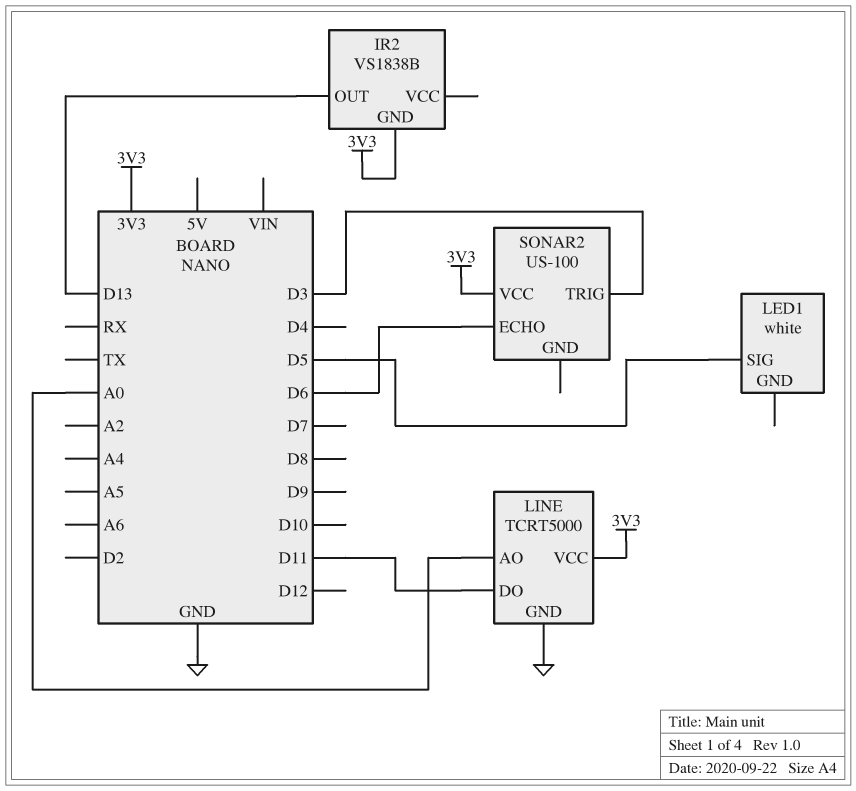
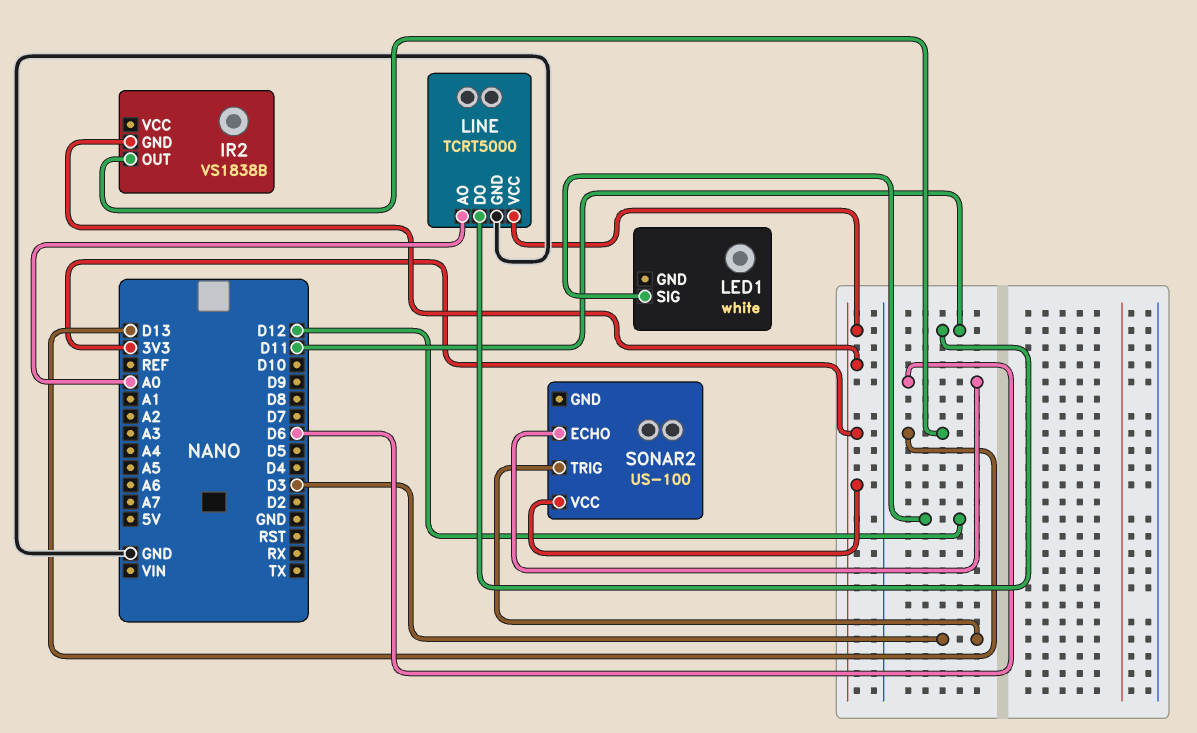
LED1 pin SIG: D5 -> D12

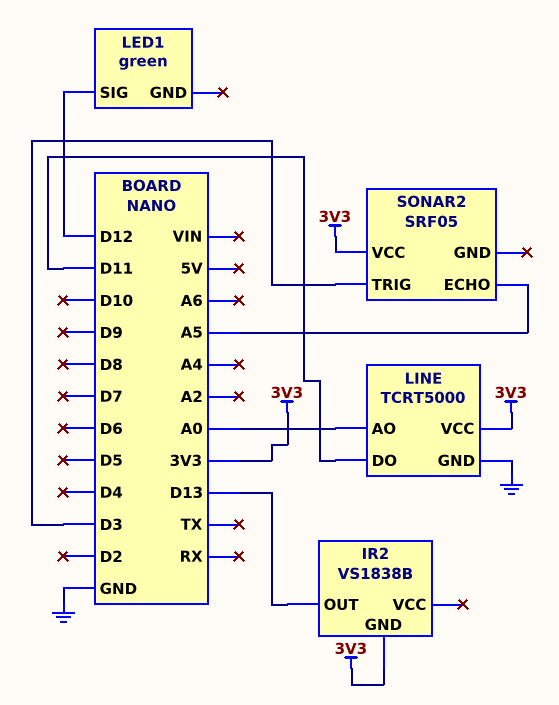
LED1: white -> green
SONAR2: US-100 -> SRF05
SONAR2 pin ECHO: D6 -> A5

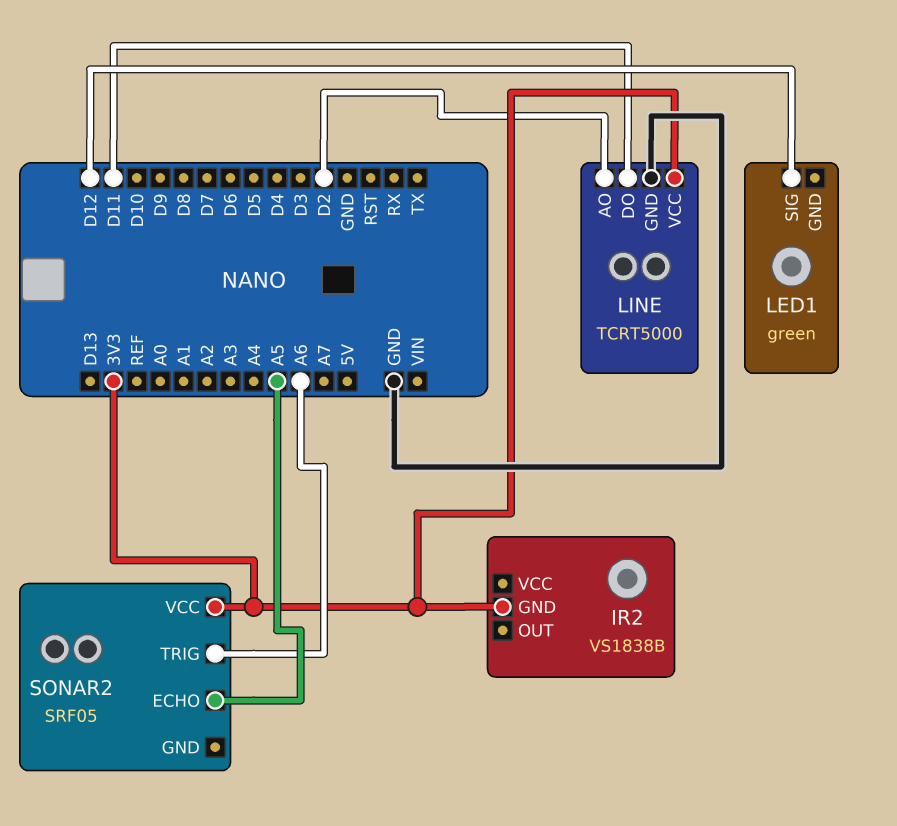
IR2 pin OUT: D13 -> none
LINE pin AO: A0 -> D2
SONAR2 pin TRIG: D3 -> A6

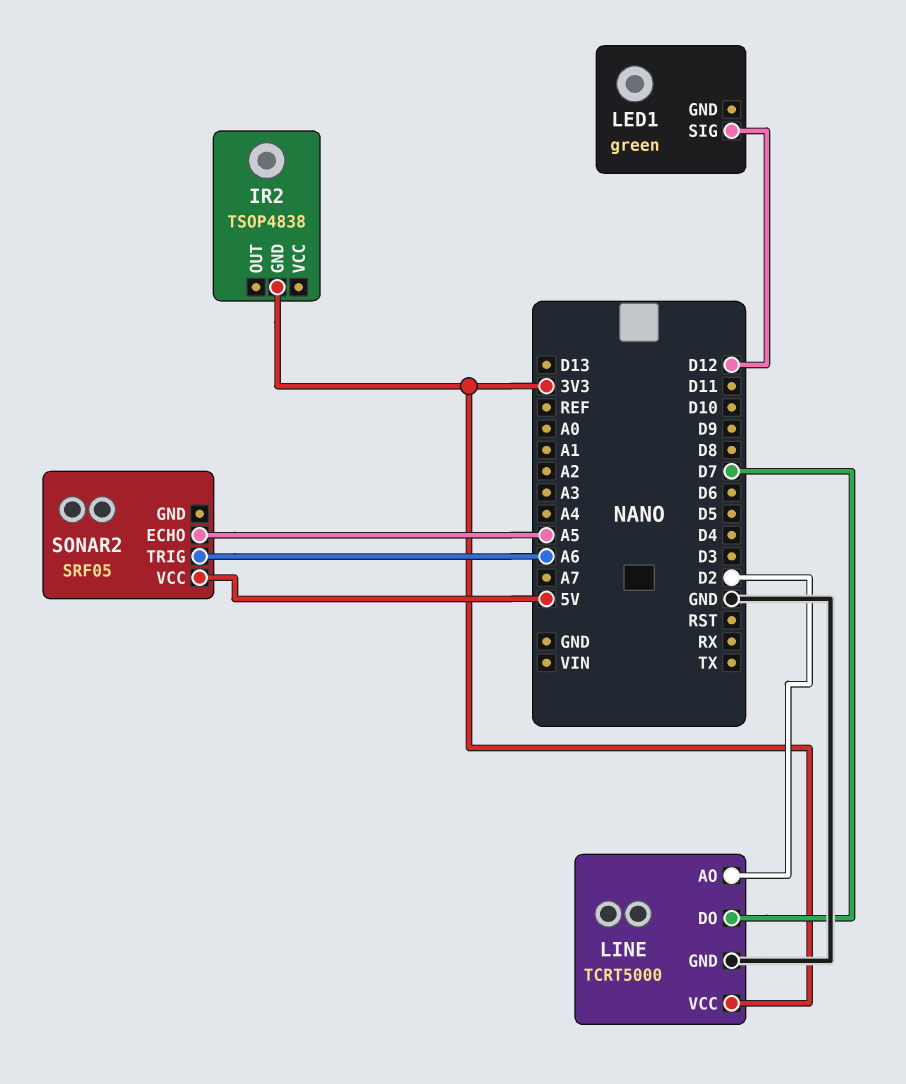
IR2: VS1838B -> TSOP4838
LINE pin DO: D11 -> D7
SONAR2 pin VCC: 3V3 -> 5V

